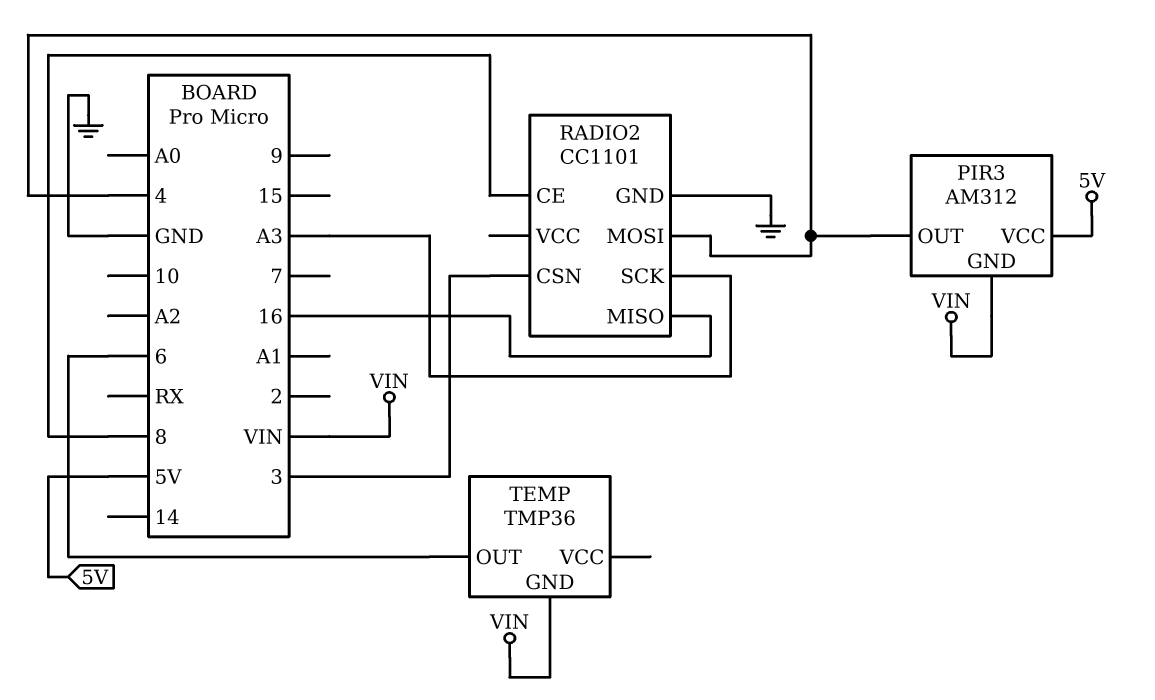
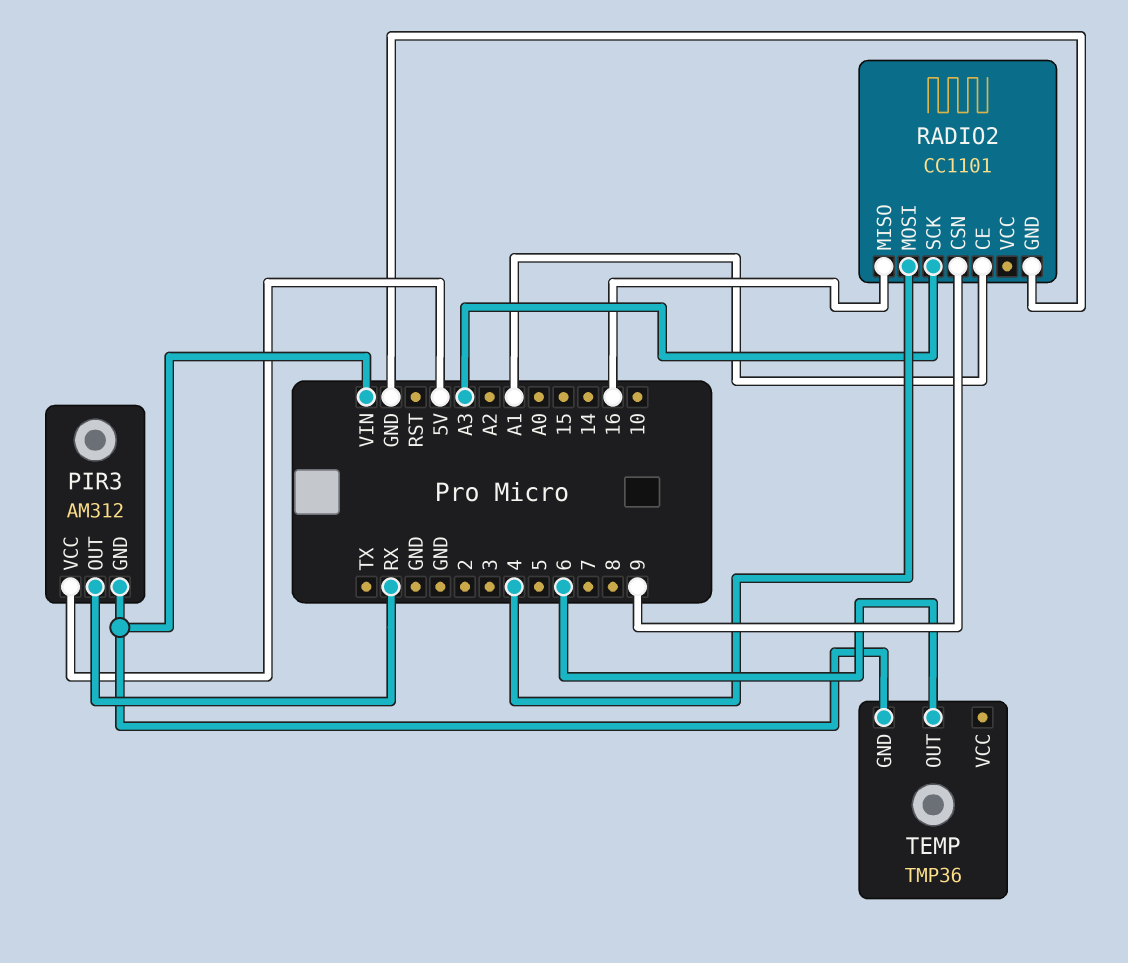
PIR3 pin OUT: 4 -> RX
RADIO2 pin CE: 8 -> A1
RADIO2 pin CSN: 3 -> 9

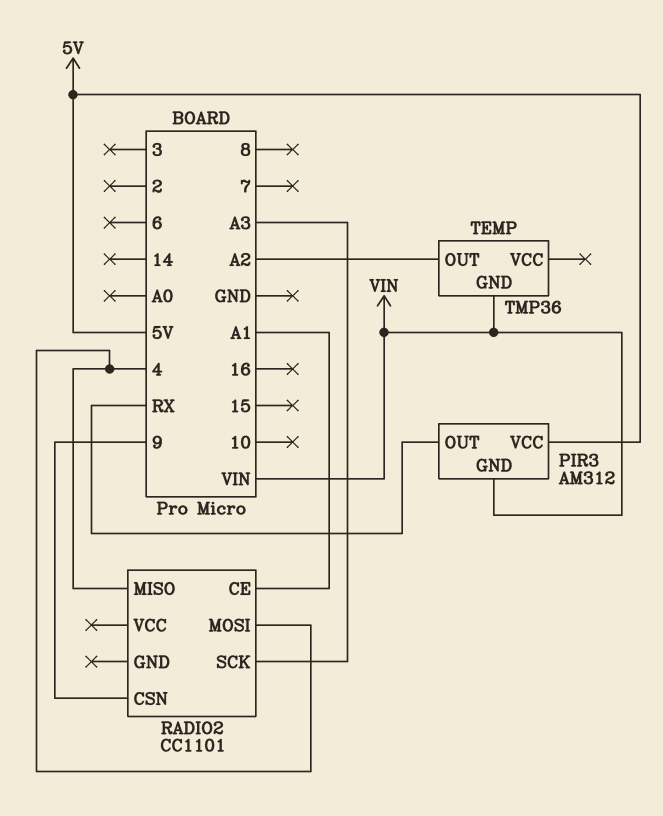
RADIO2 pin GND: GND -> none
RADIO2 pin MISO: 16 -> 4
TEMP pin OUT: 6 -> A2

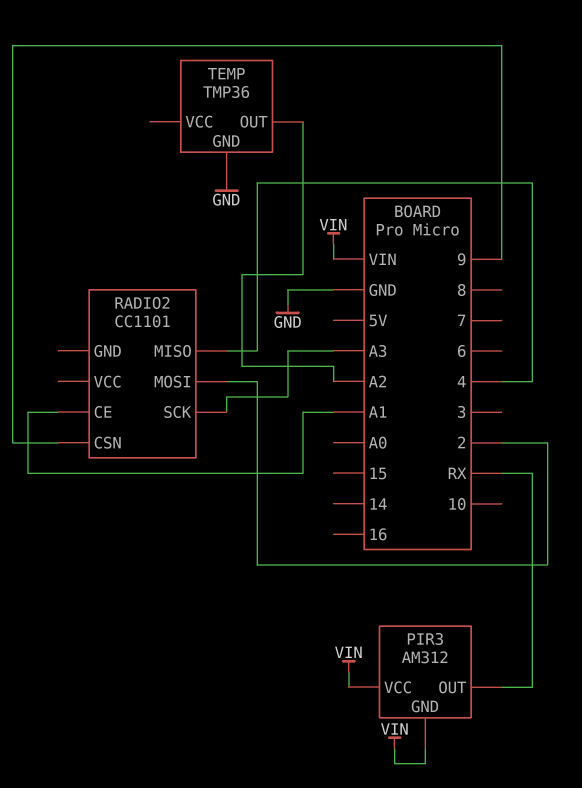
PIR3 pin VCC: 5V -> VIN
RADIO2 pin MOSI: 4 -> 2
TEMP pin GND: VIN -> GND

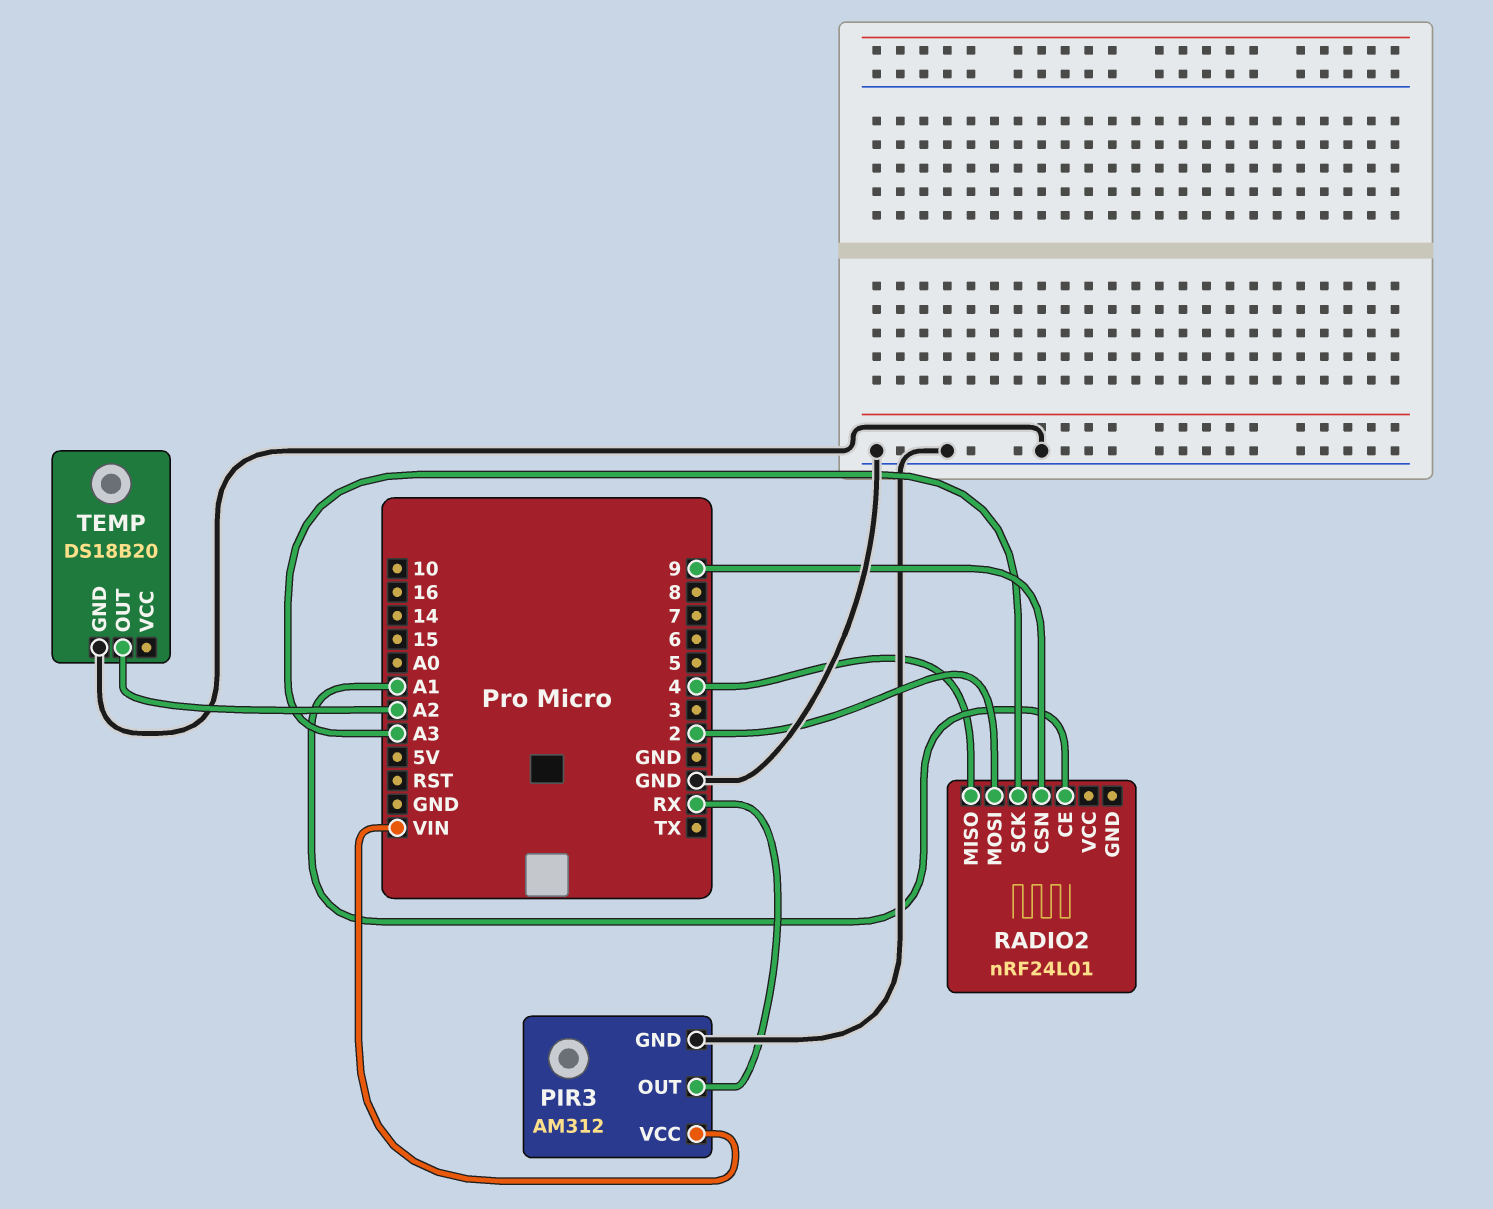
PIR3 pin GND: VIN -> GND
RADIO2: CC1101 -> nRF24L01
TEMP: TMP36 -> DS18B20

